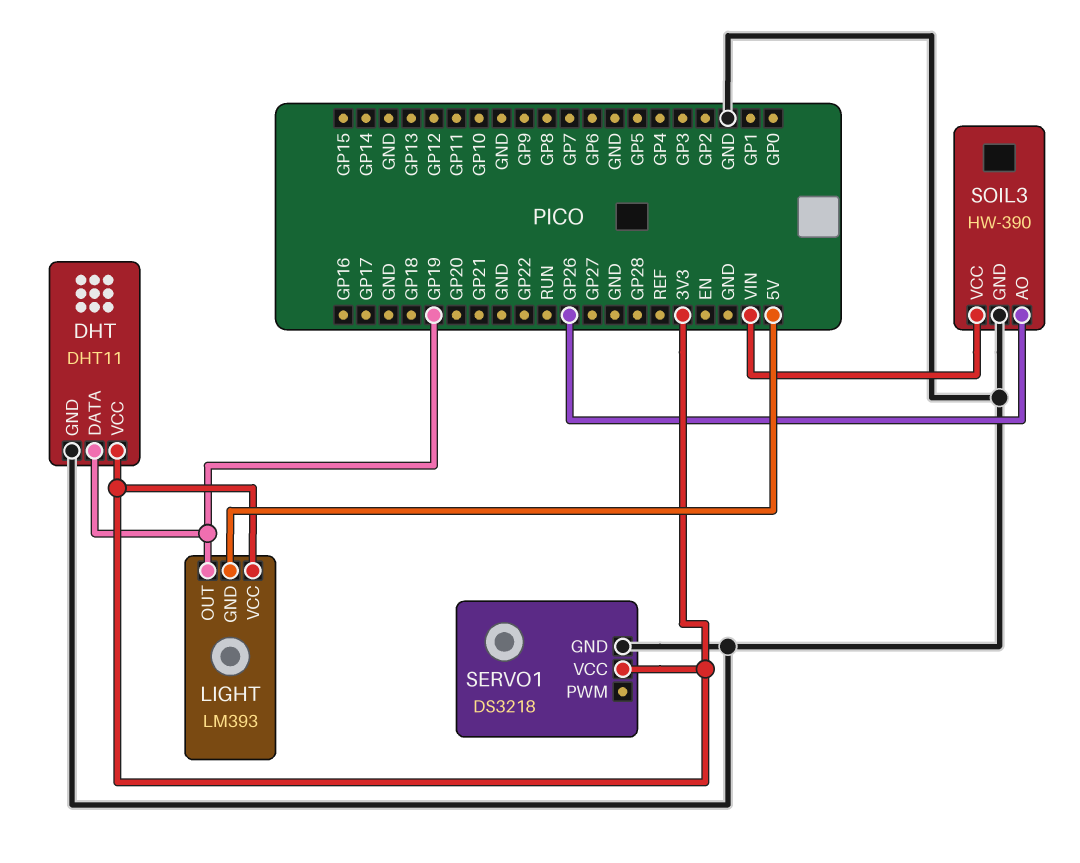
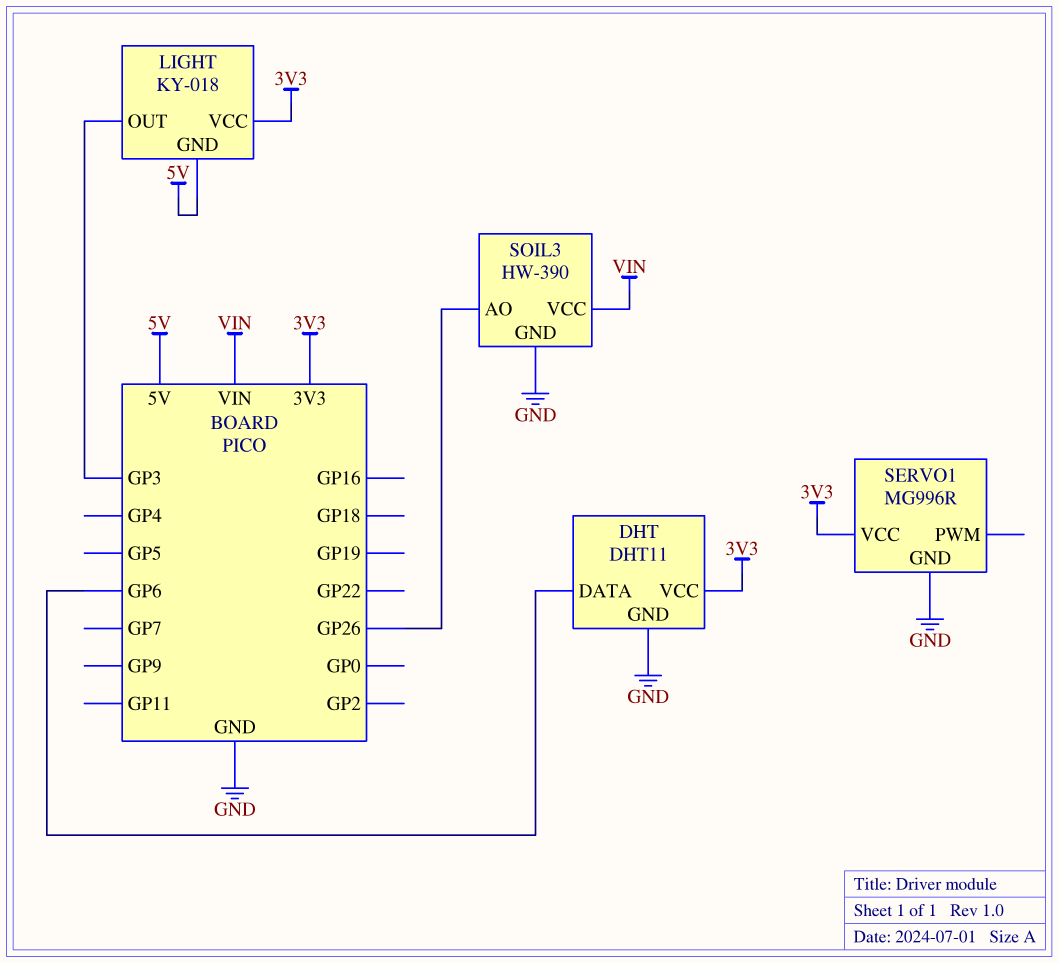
DHT pin DATA: GP19 -> GP6
LIGHT: LM393 -> KY-018
LIGHT pin OUT: GP19 -> GP3
SERVO1: DS3218 -> MG996R

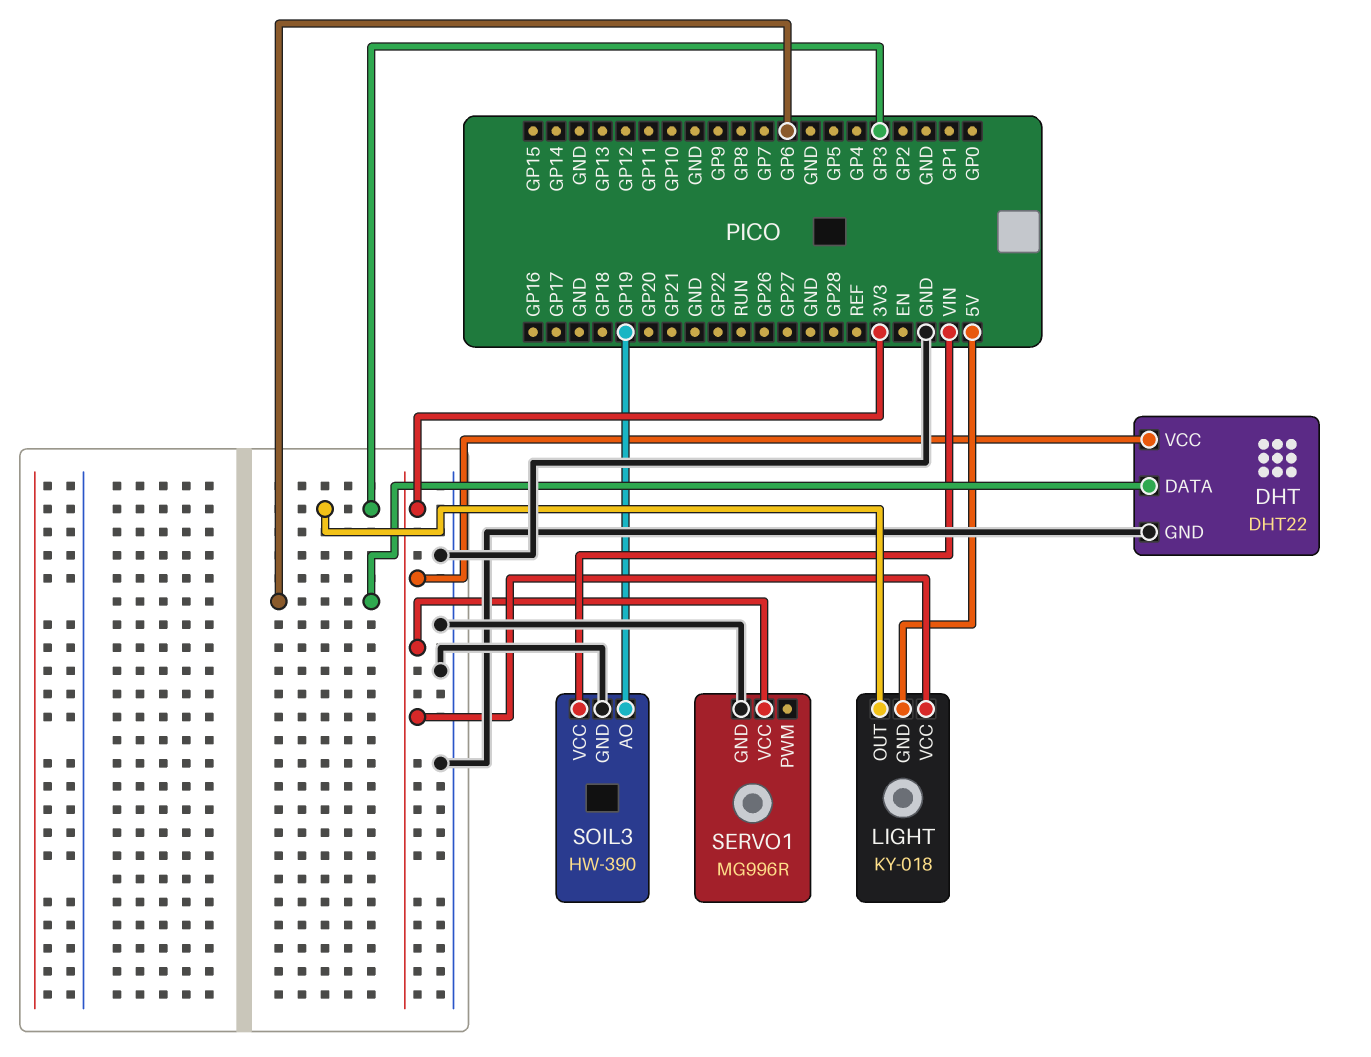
DHT: DHT11 -> DHT22
SOIL3 pin AO: GP26 -> GP19

